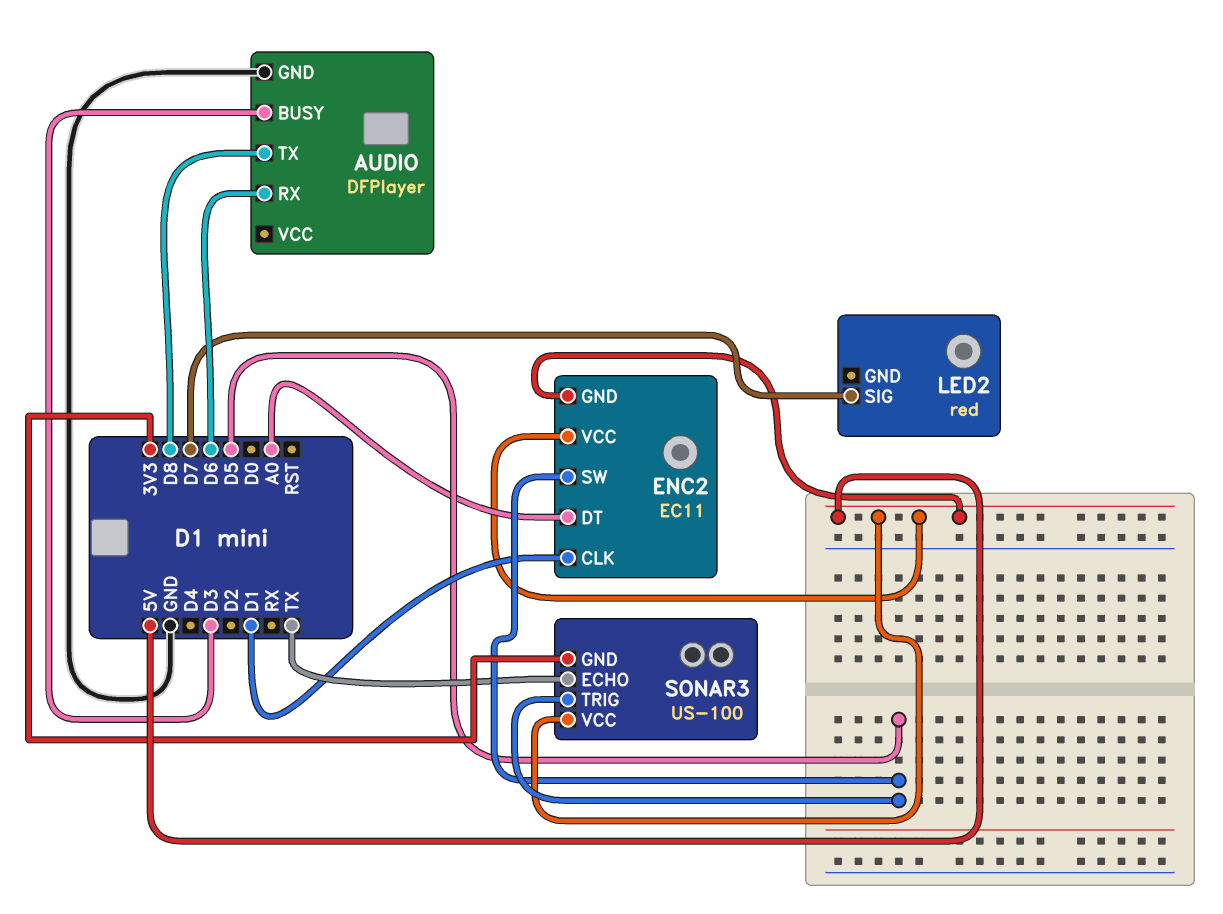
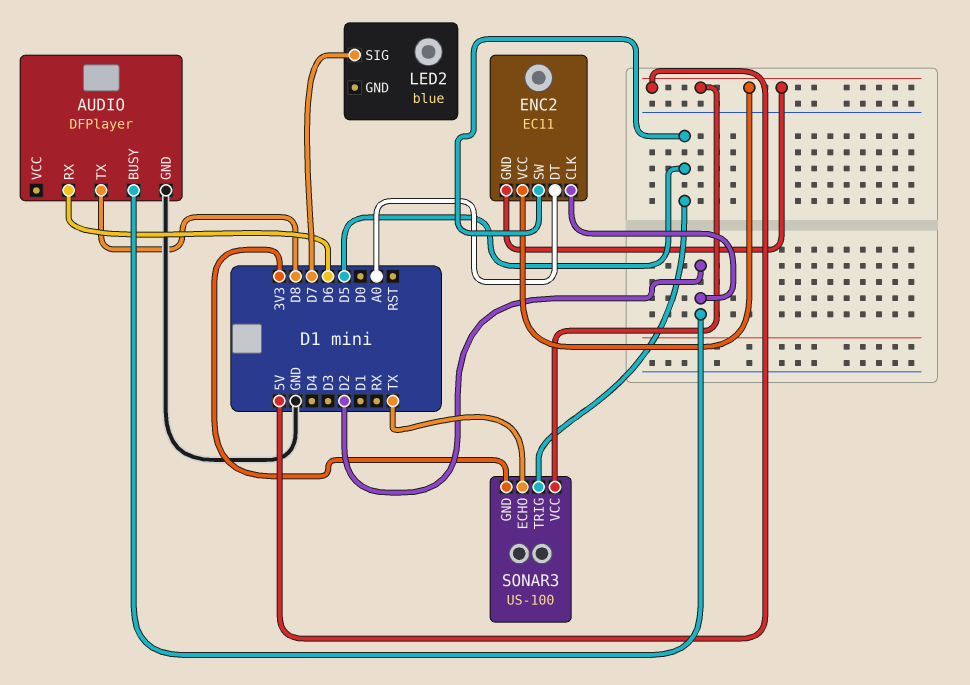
AUDIO pin BUSY: D3 -> D2
ENC2 pin CLK: D1 -> D2
LED2: red -> blue

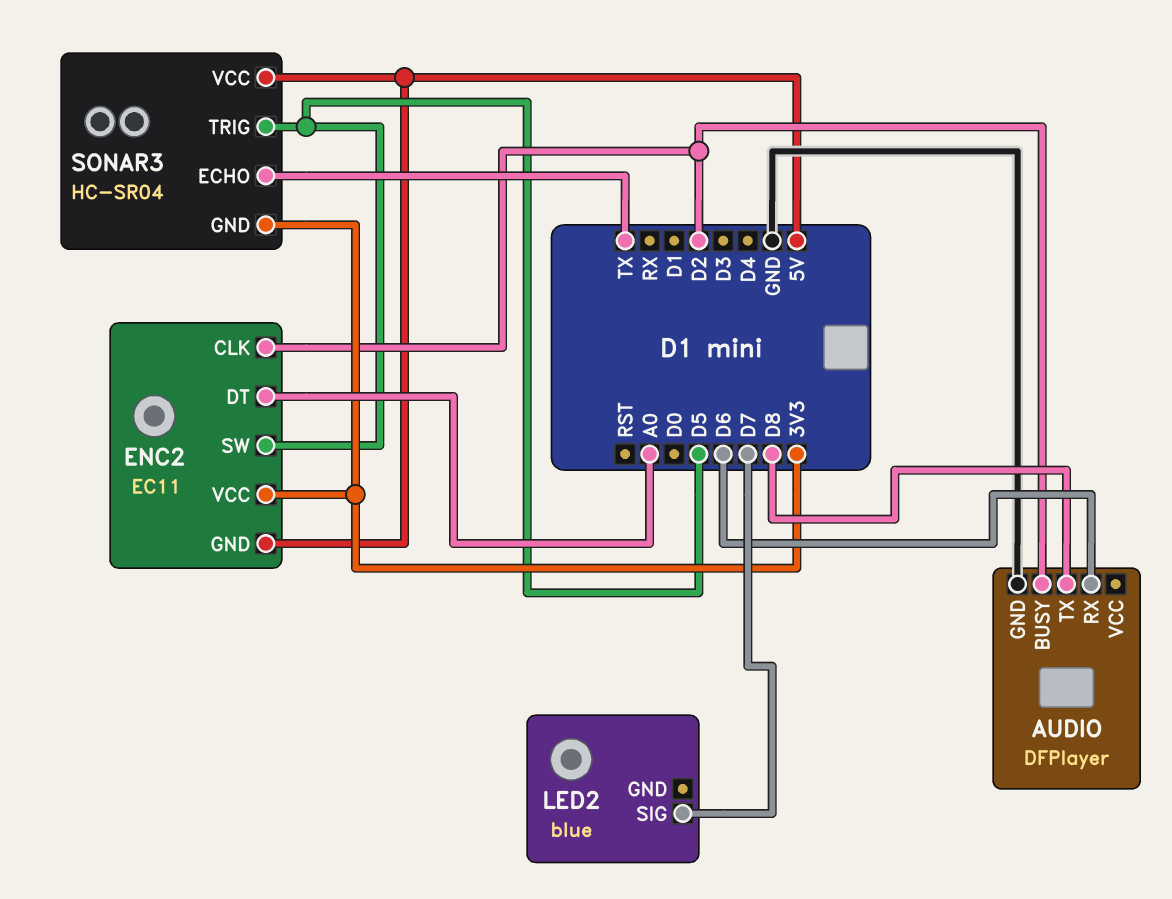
ENC2 pin VCC: 5V -> 3V3
SONAR3: US-100 -> HC-SR04

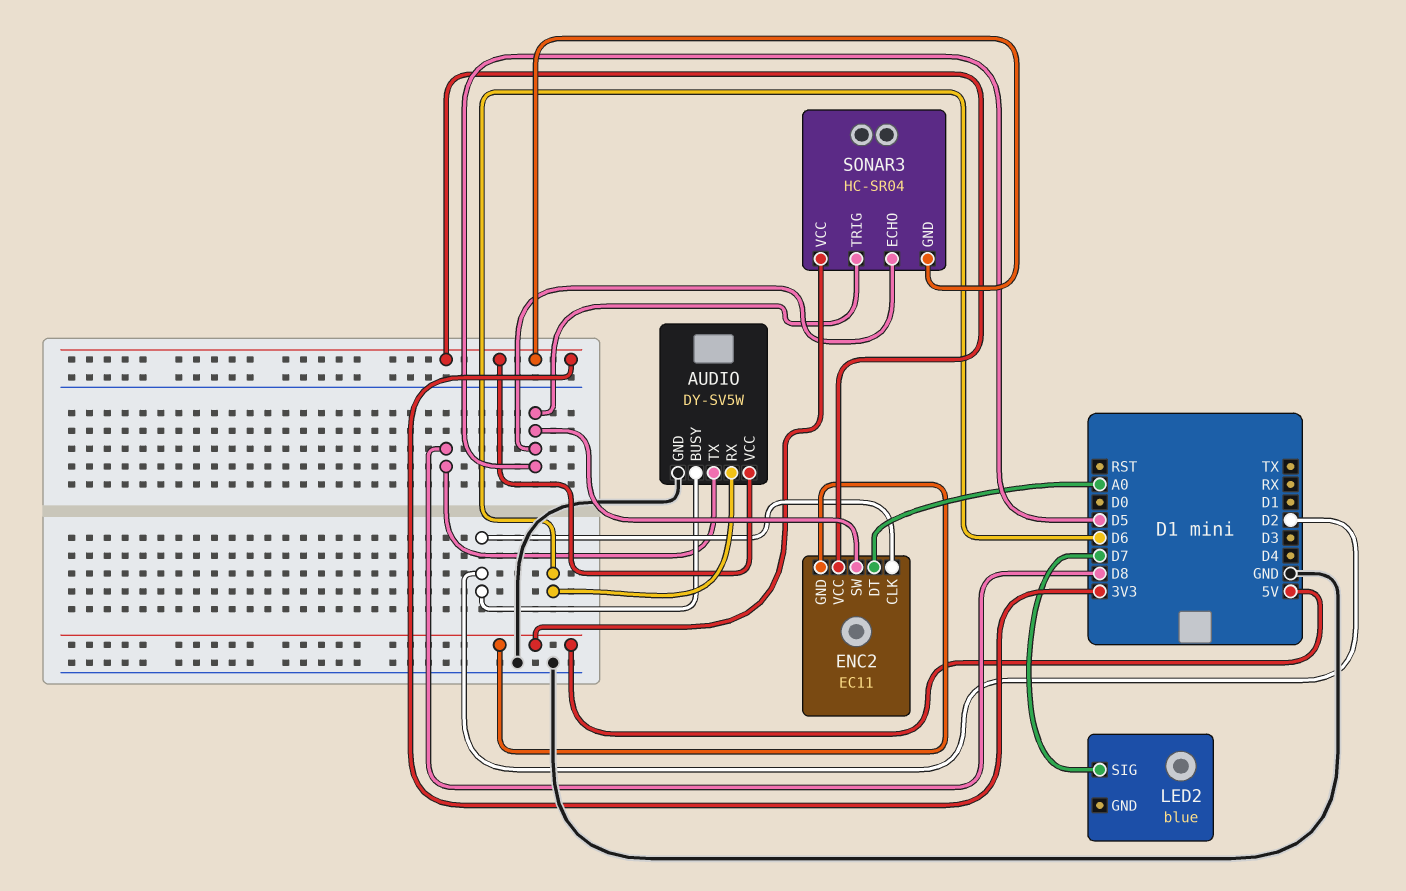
AUDIO: DFPlayer -> DY-SV5W
AUDIO pin VCC: none -> 3V3
SONAR3 pin ECHO: TX -> D5

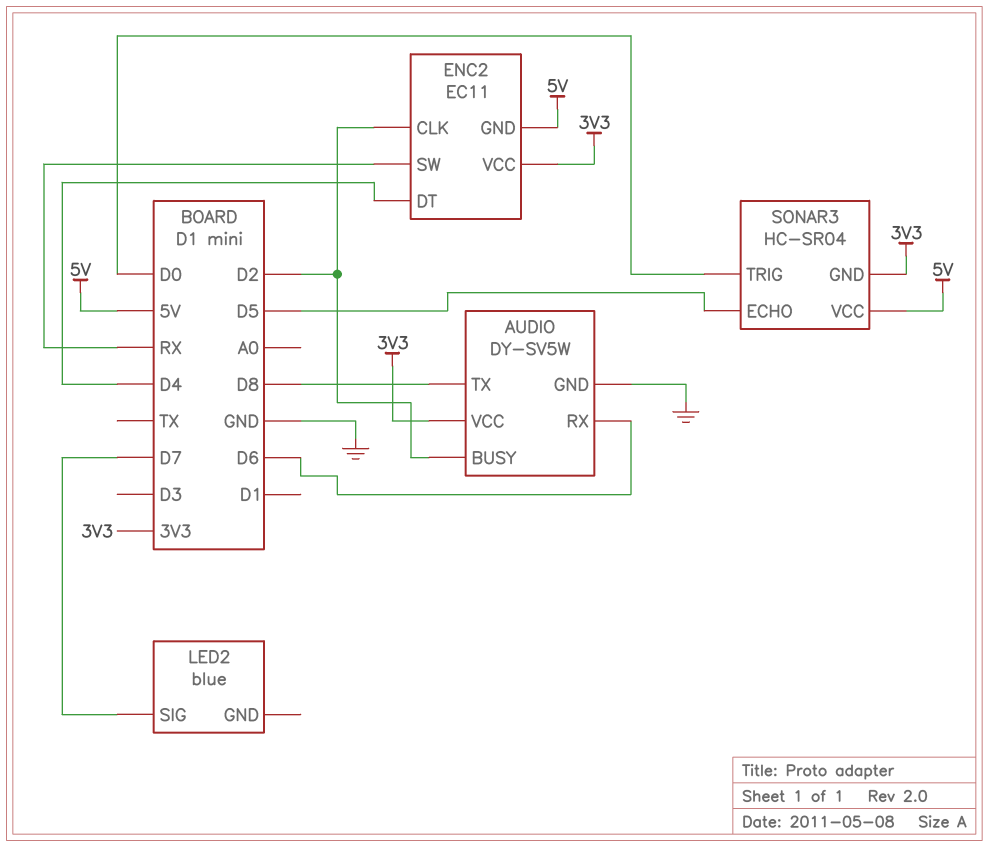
ENC2 pin DT: A0 -> D4
ENC2 pin SW: D5 -> RX
SONAR3 pin TRIG: D5 -> D0

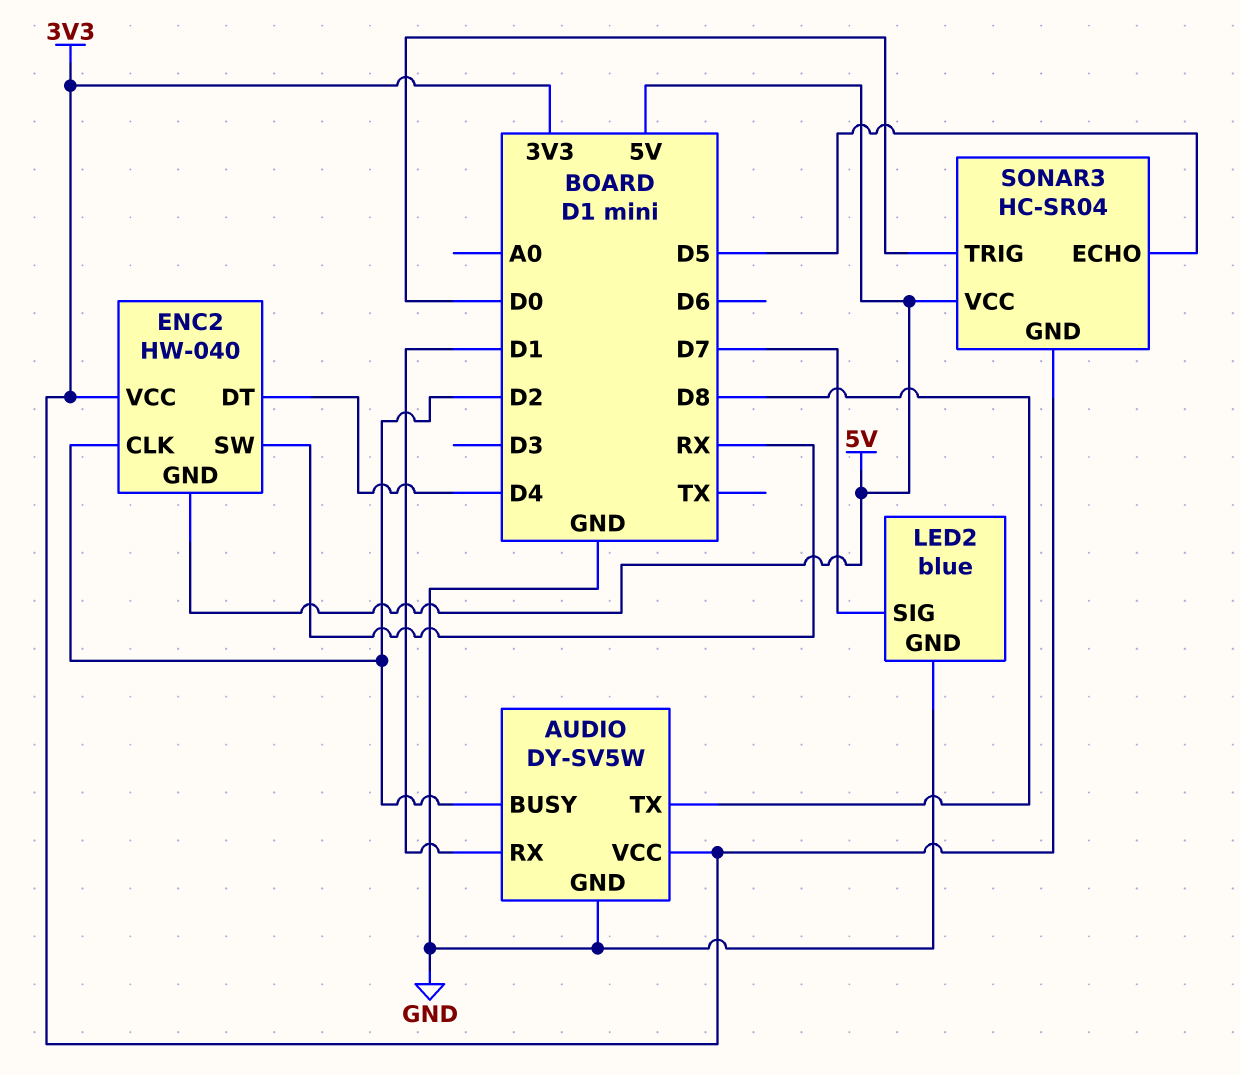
AUDIO pin RX: D6 -> D1
ENC2: EC11 -> HW-040
LED2 pin GND: none -> GND

